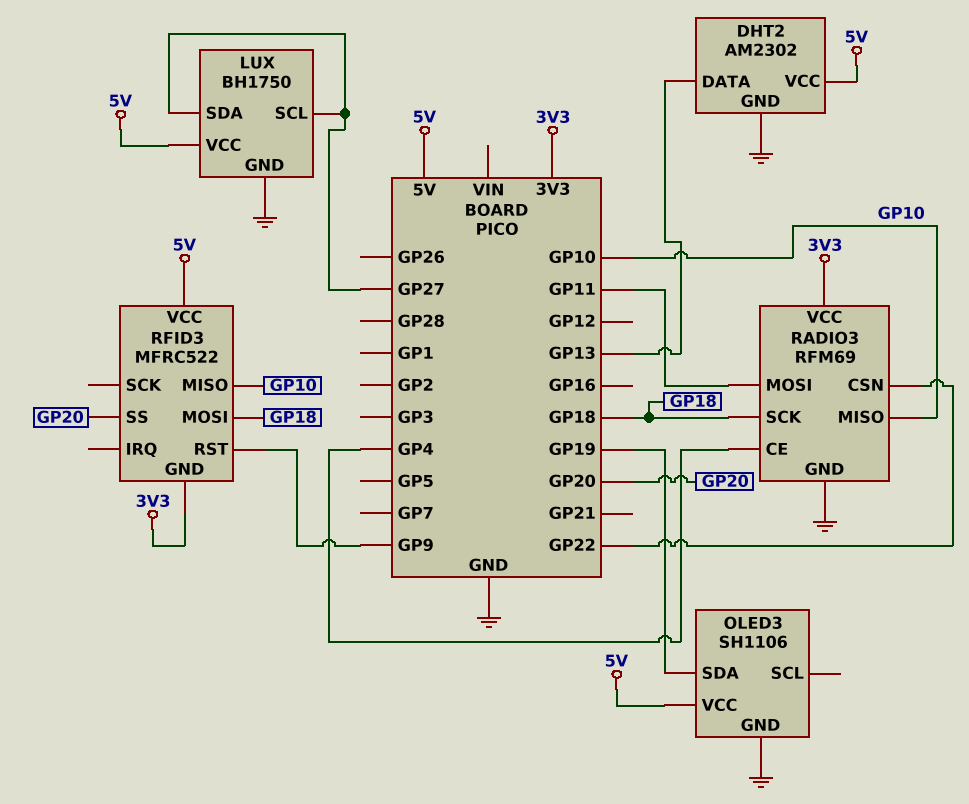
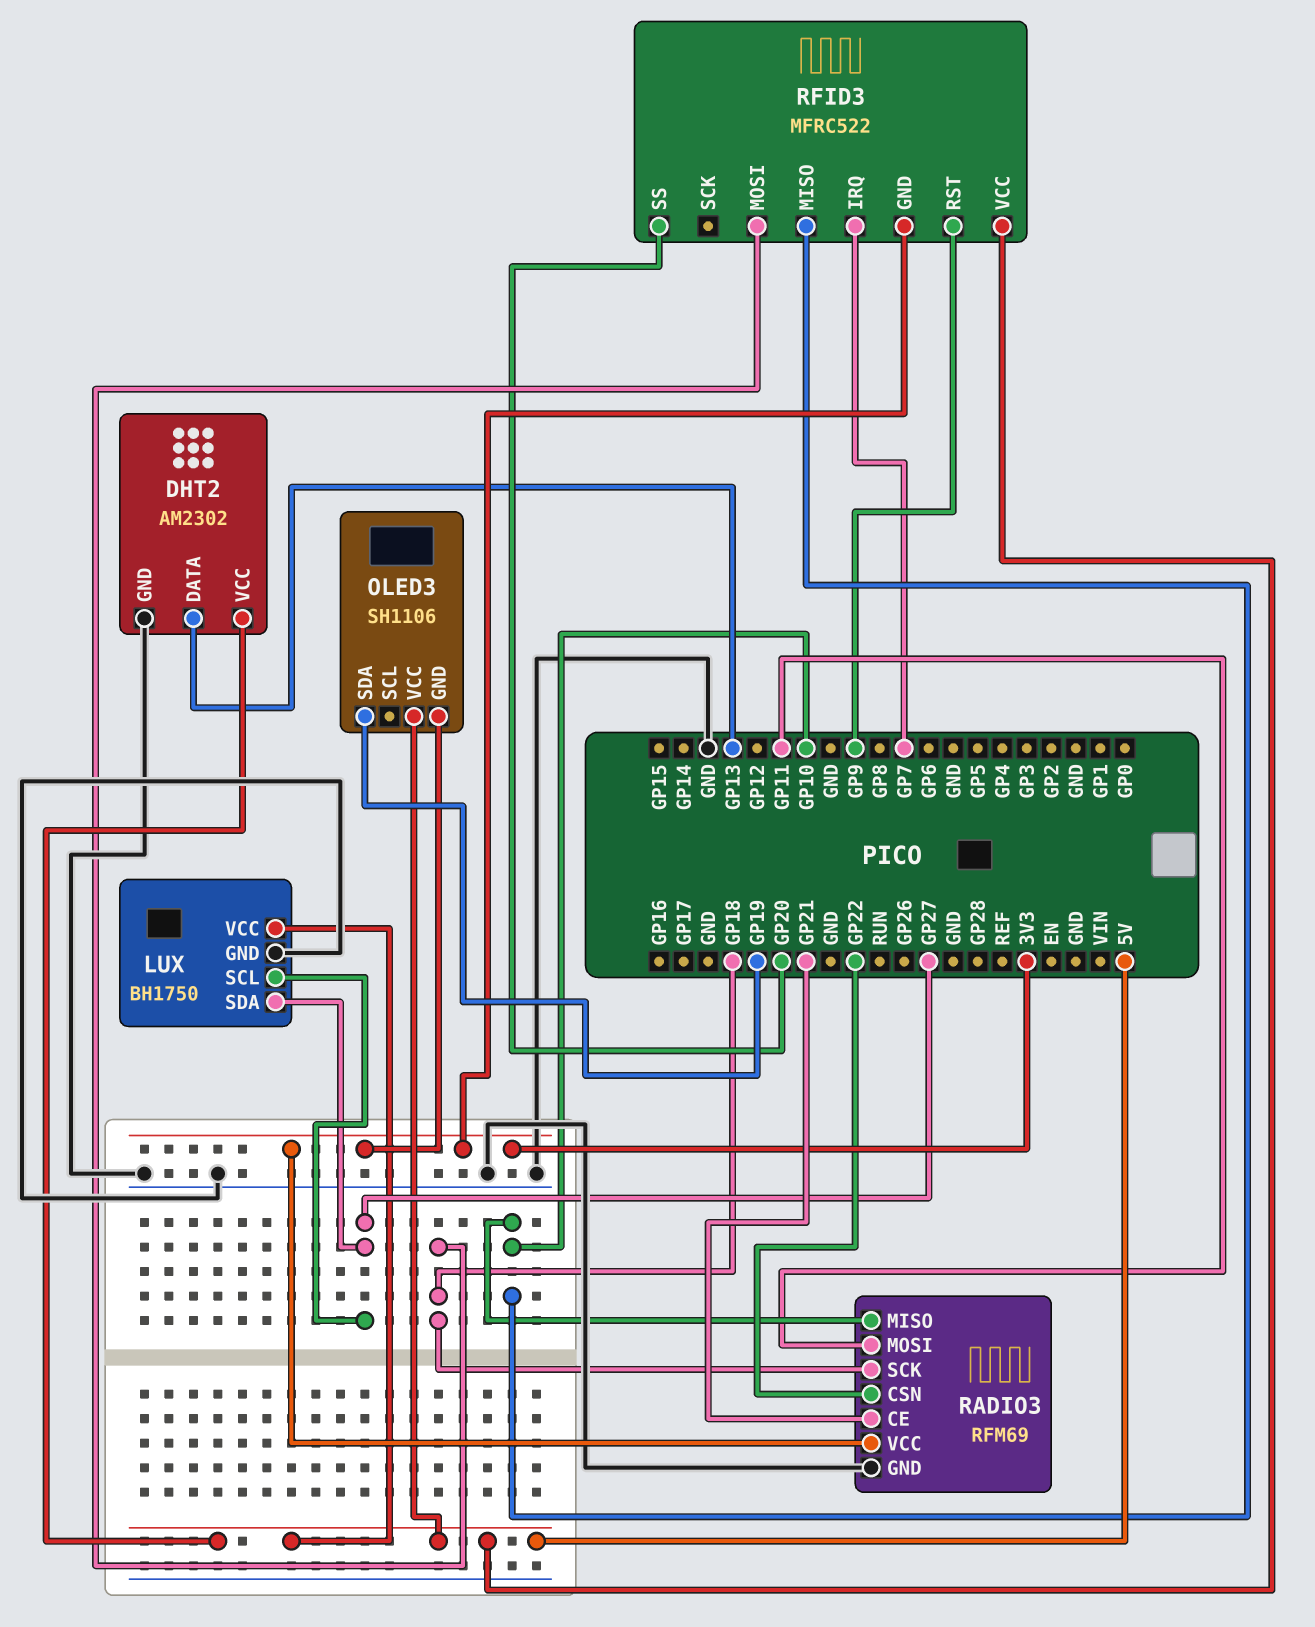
OLED3 pin GND: GND -> 3V3
RADIO3 pin CE: GP4 -> GP21
RFID3 pin IRQ: none -> GP7

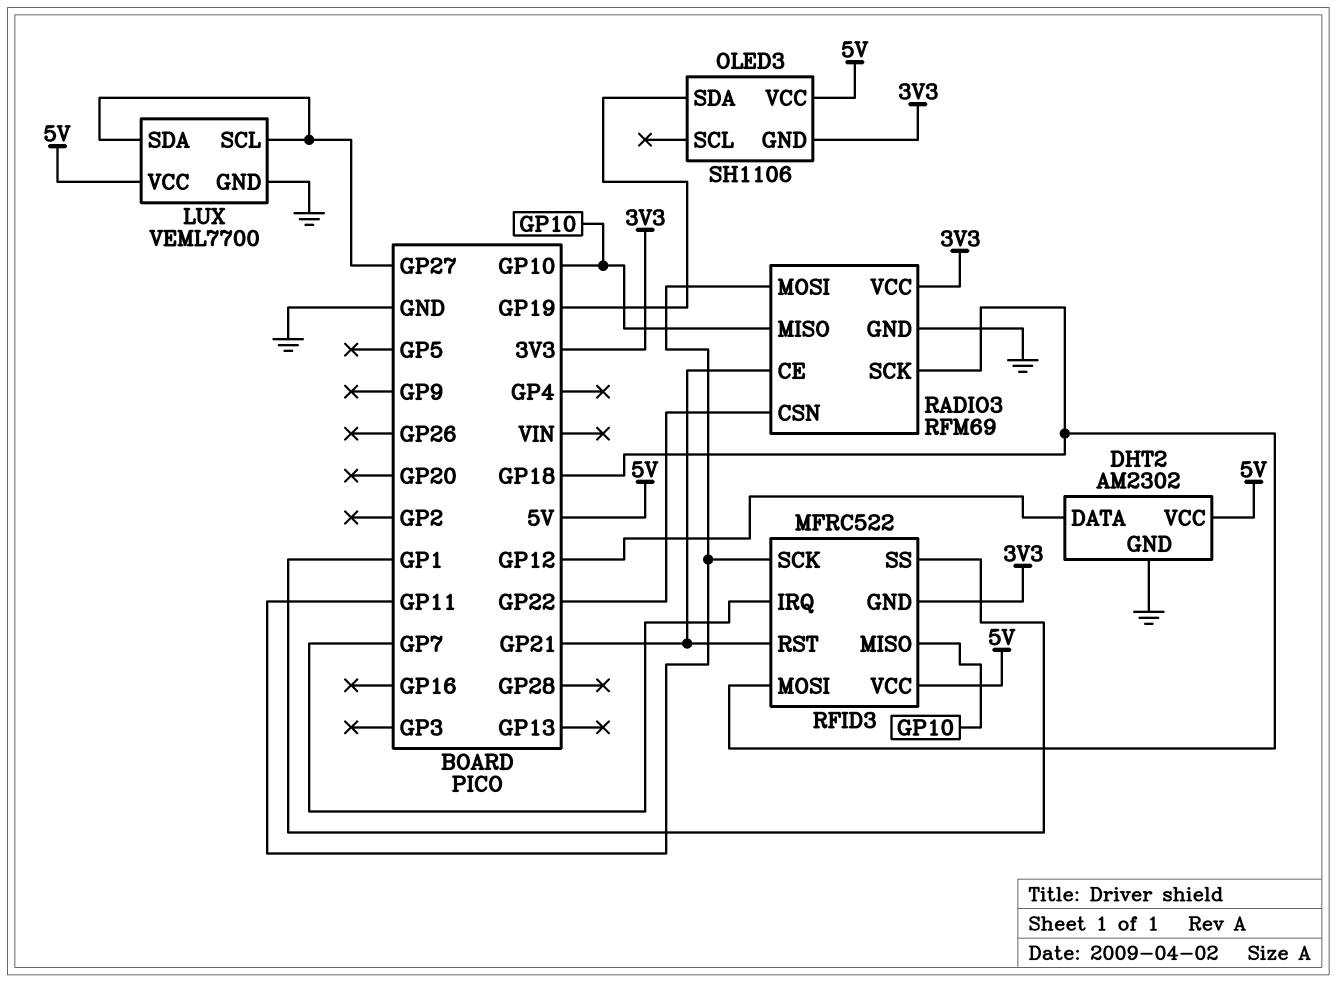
DHT2 pin DATA: GP13 -> GP12
LUX: BH1750 -> VEML7700
RFID3 pin RST: GP9 -> GP21
RFID3 pin SCK: none -> GP11
RFID3 pin SS: GP20 -> GP1

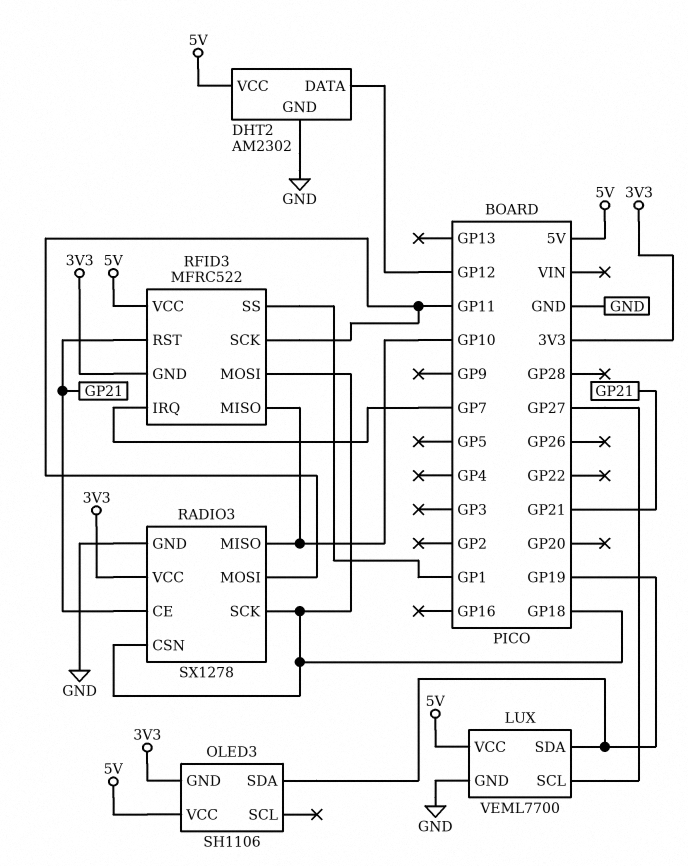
LUX pin SDA: GP27 -> GP19
RADIO3: RFM69 -> SX1278
RADIO3 pin CSN: GP22 -> GP18

